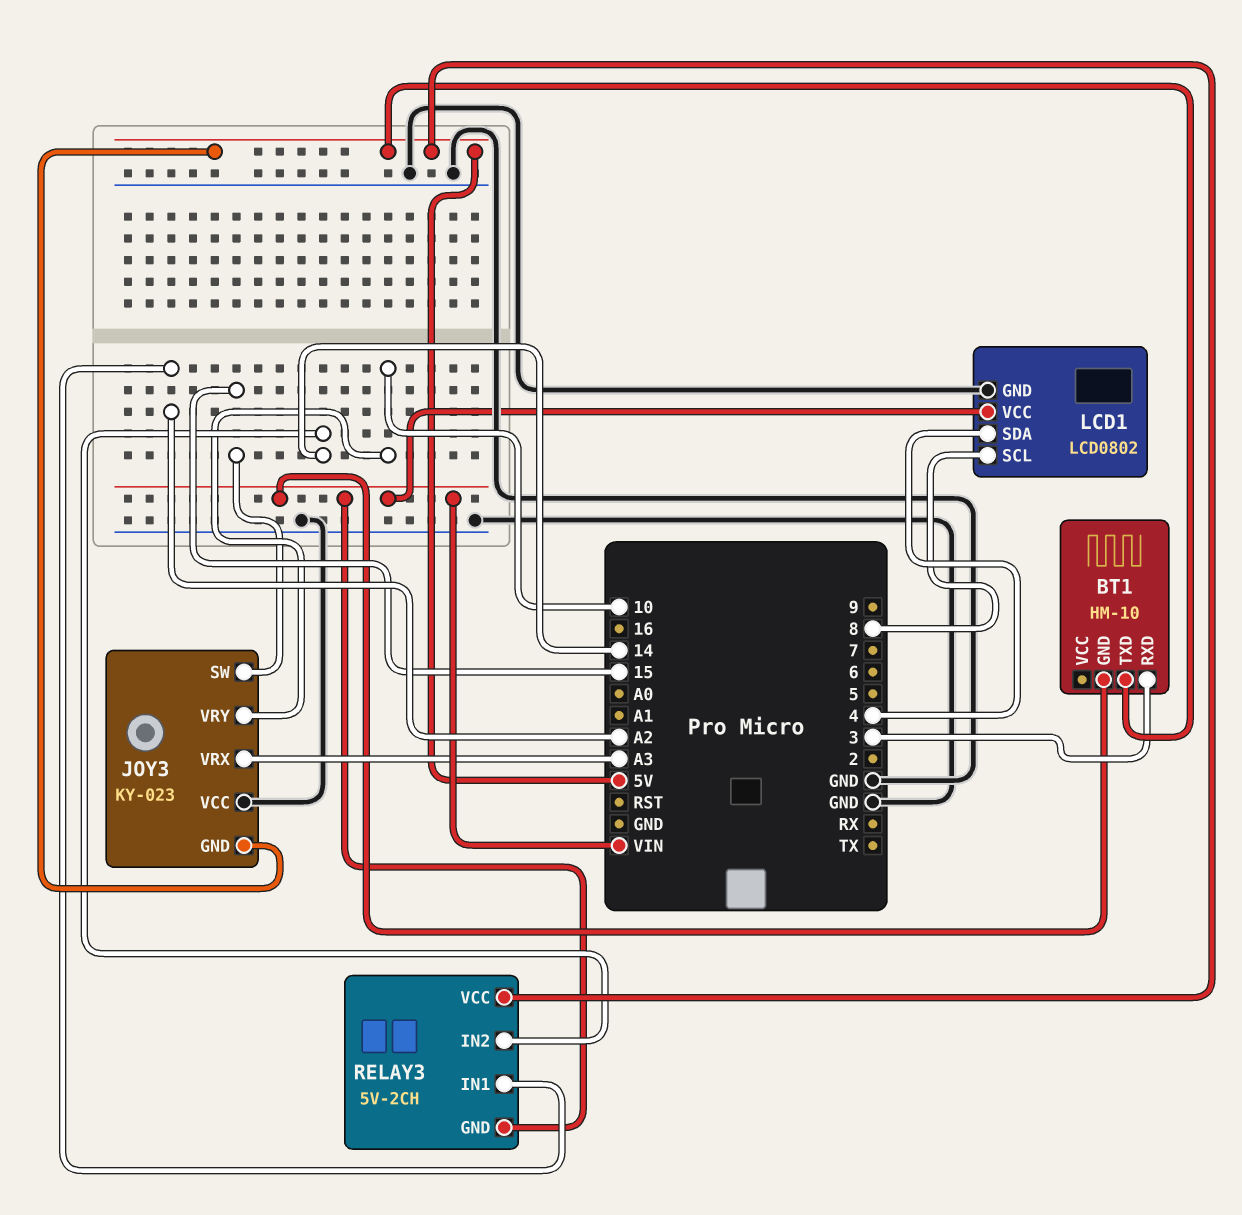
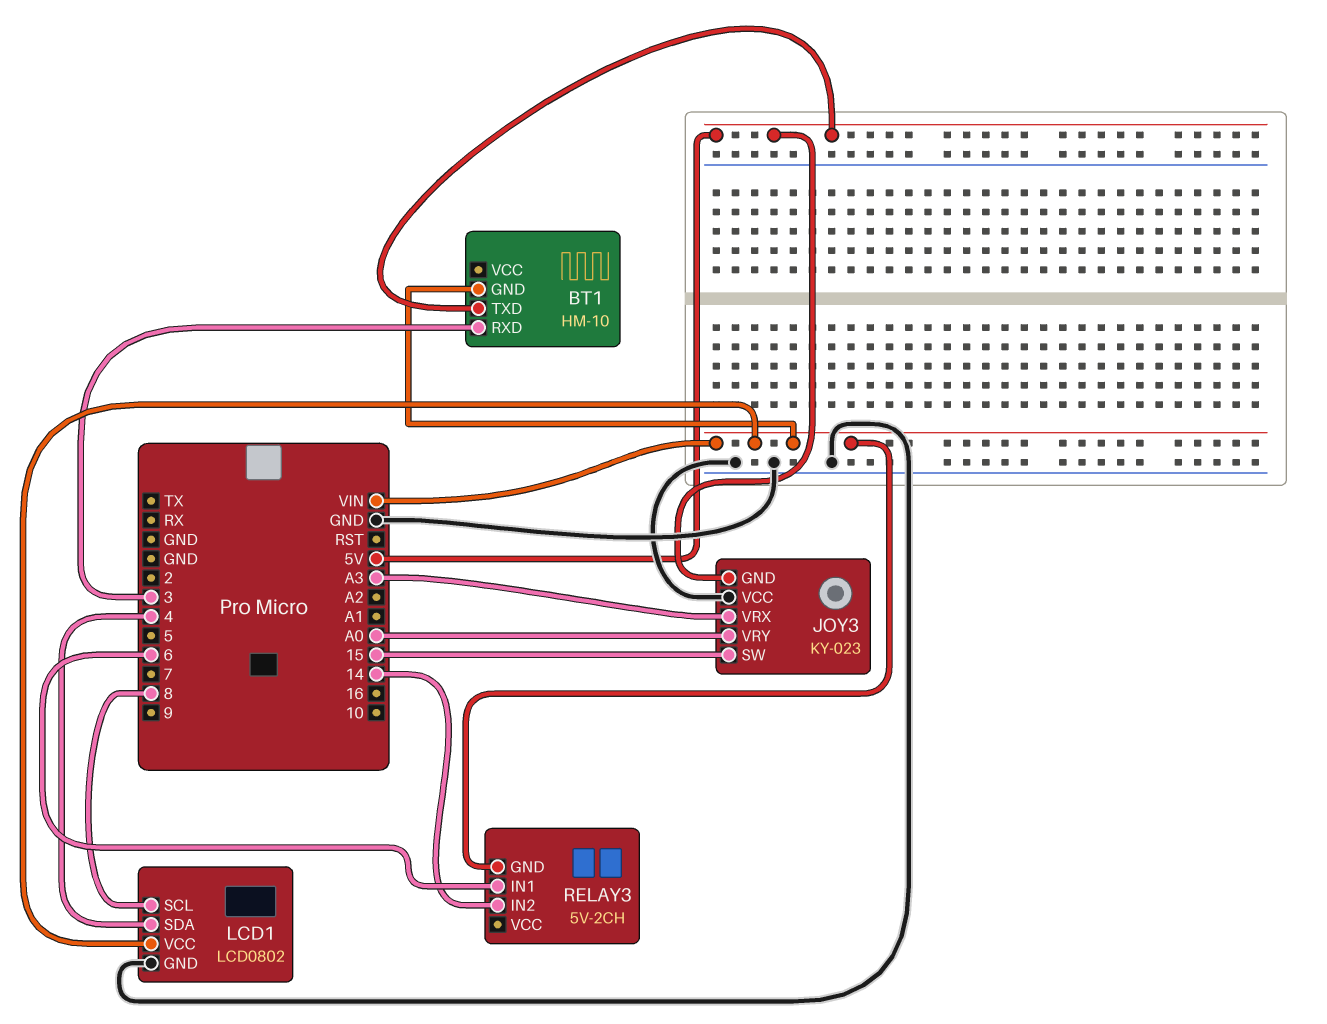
JOY3 pin VRY: 10 -> A0
RELAY3 pin IN1: A2 -> 6
RELAY3 pin VCC: 5V -> none

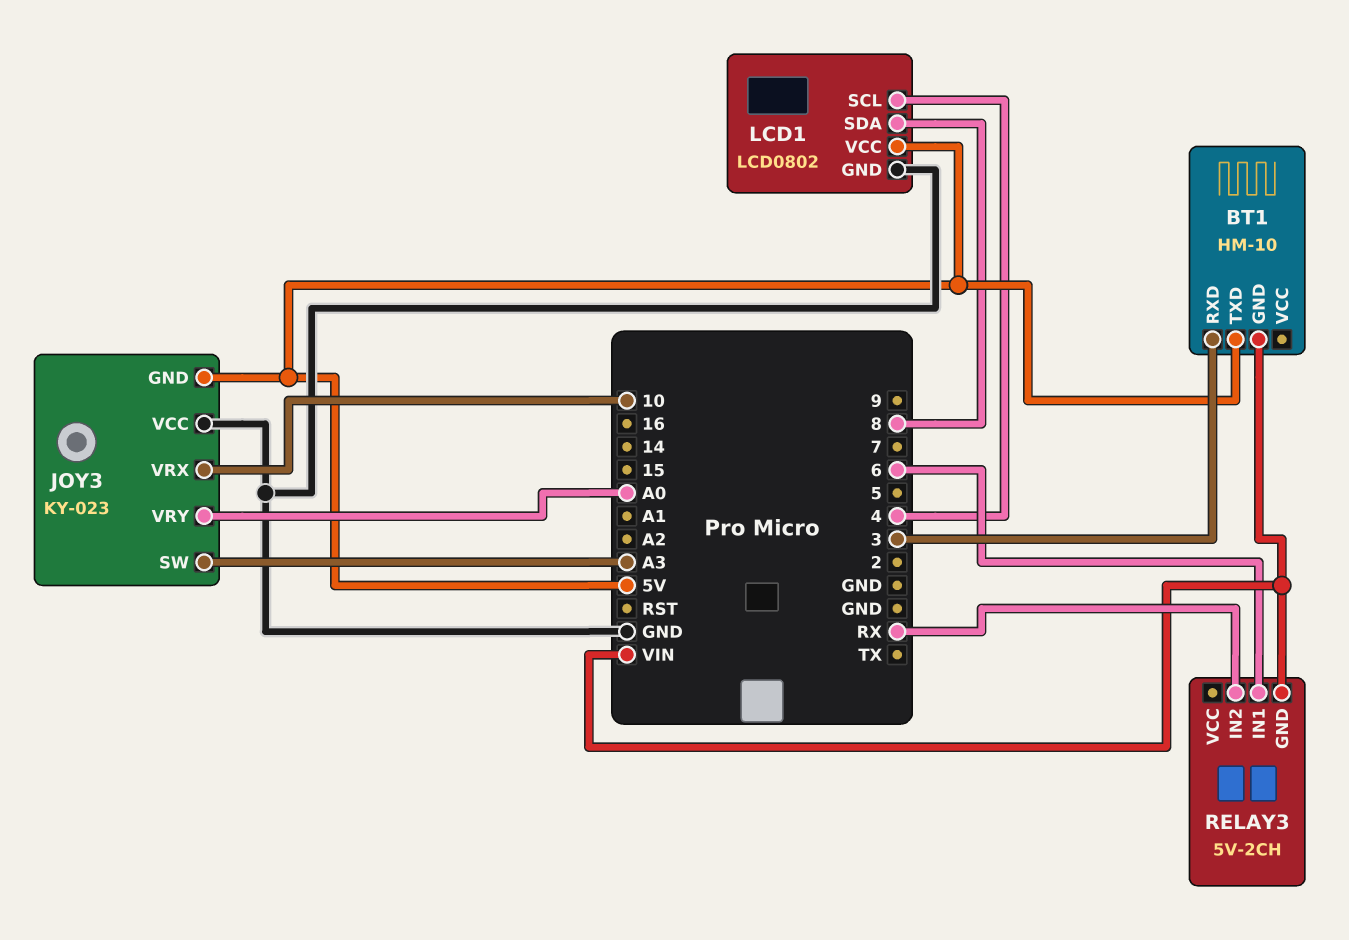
JOY3 pin SW: 15 -> A3
JOY3 pin VRX: A3 -> 10
LCD1 pin SCL: 8 -> 4
LCD1 pin SDA: 4 -> 8
LCD1 pin VCC: VIN -> 5V
RELAY3 pin IN2: 14 -> RX

